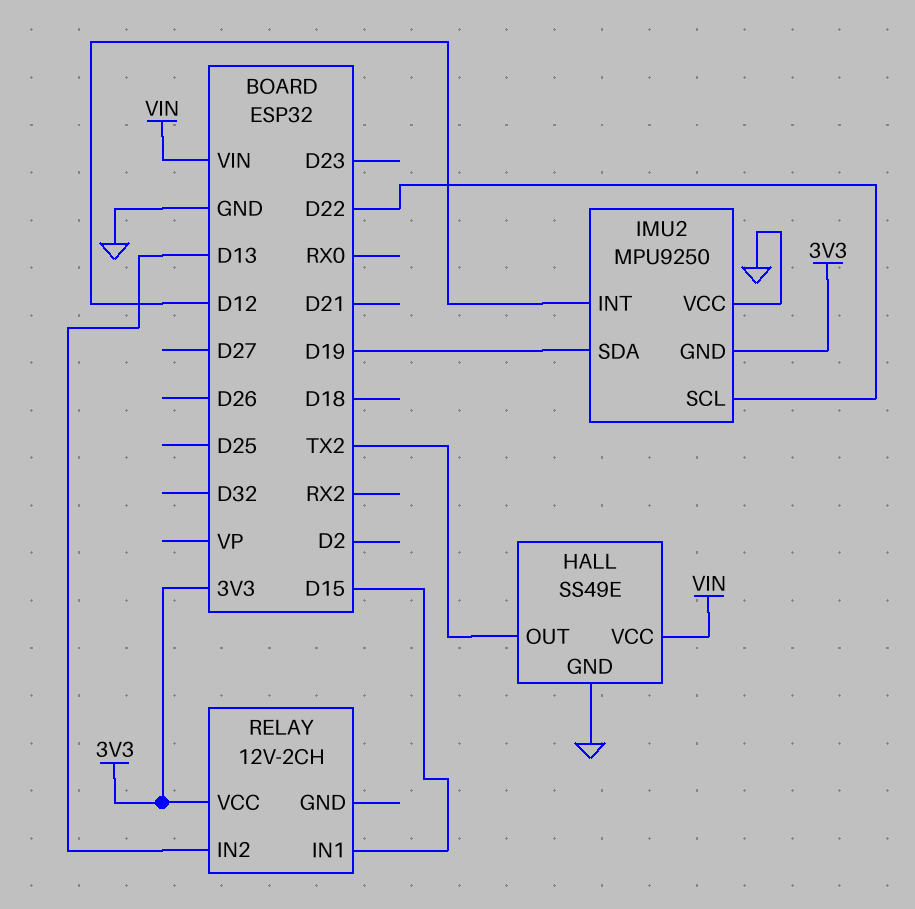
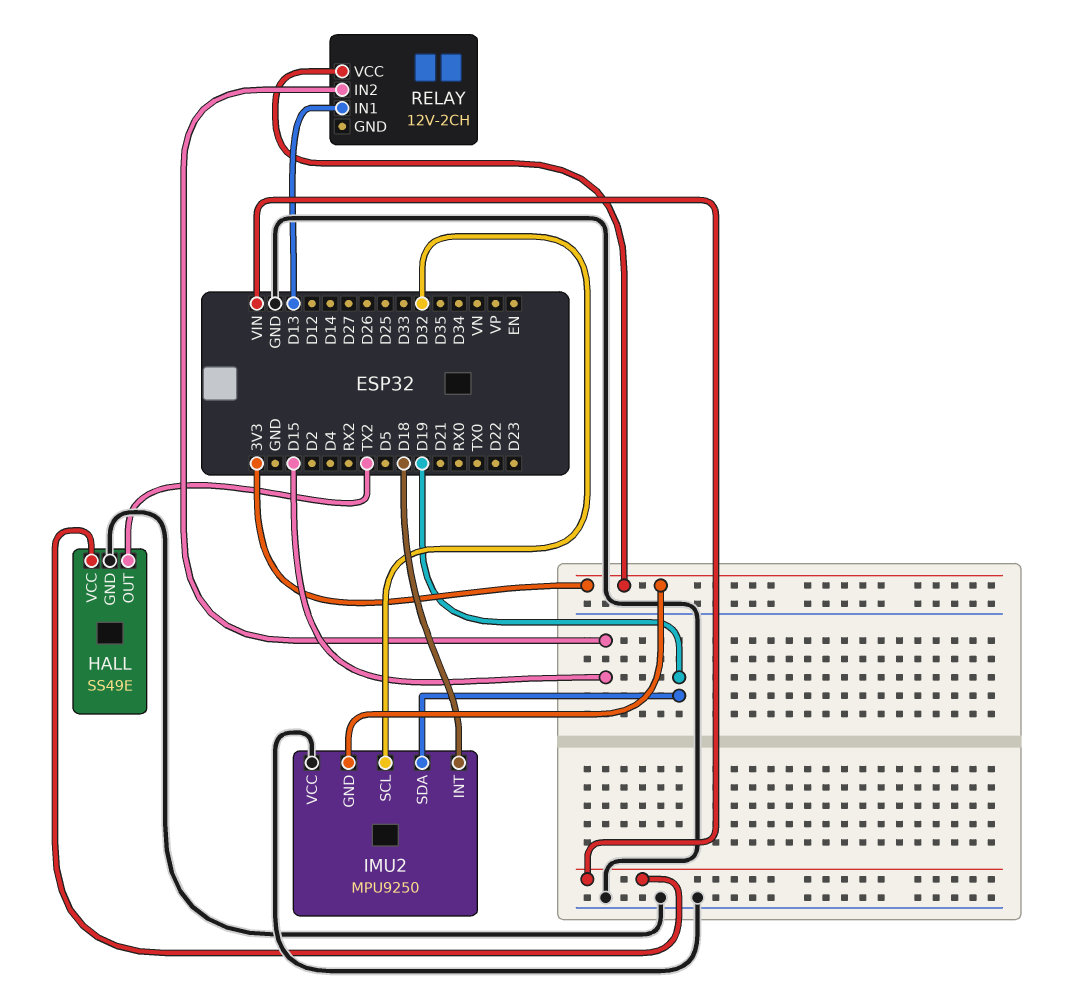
IMU2 pin INT: D12 -> D18
IMU2 pin SCL: D22 -> D32
RELAY pin IN1: D15 -> D13
RELAY pin IN2: D13 -> D15

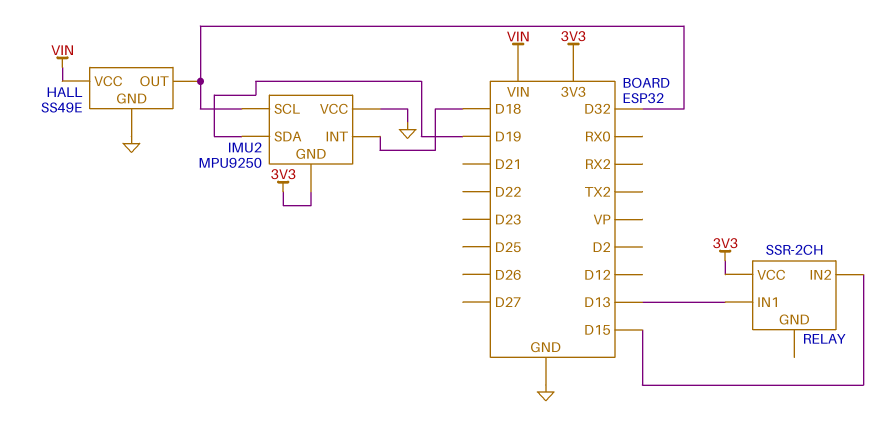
HALL pin OUT: TX2 -> D32
RELAY: 12V-2CH -> SSR-2CH

